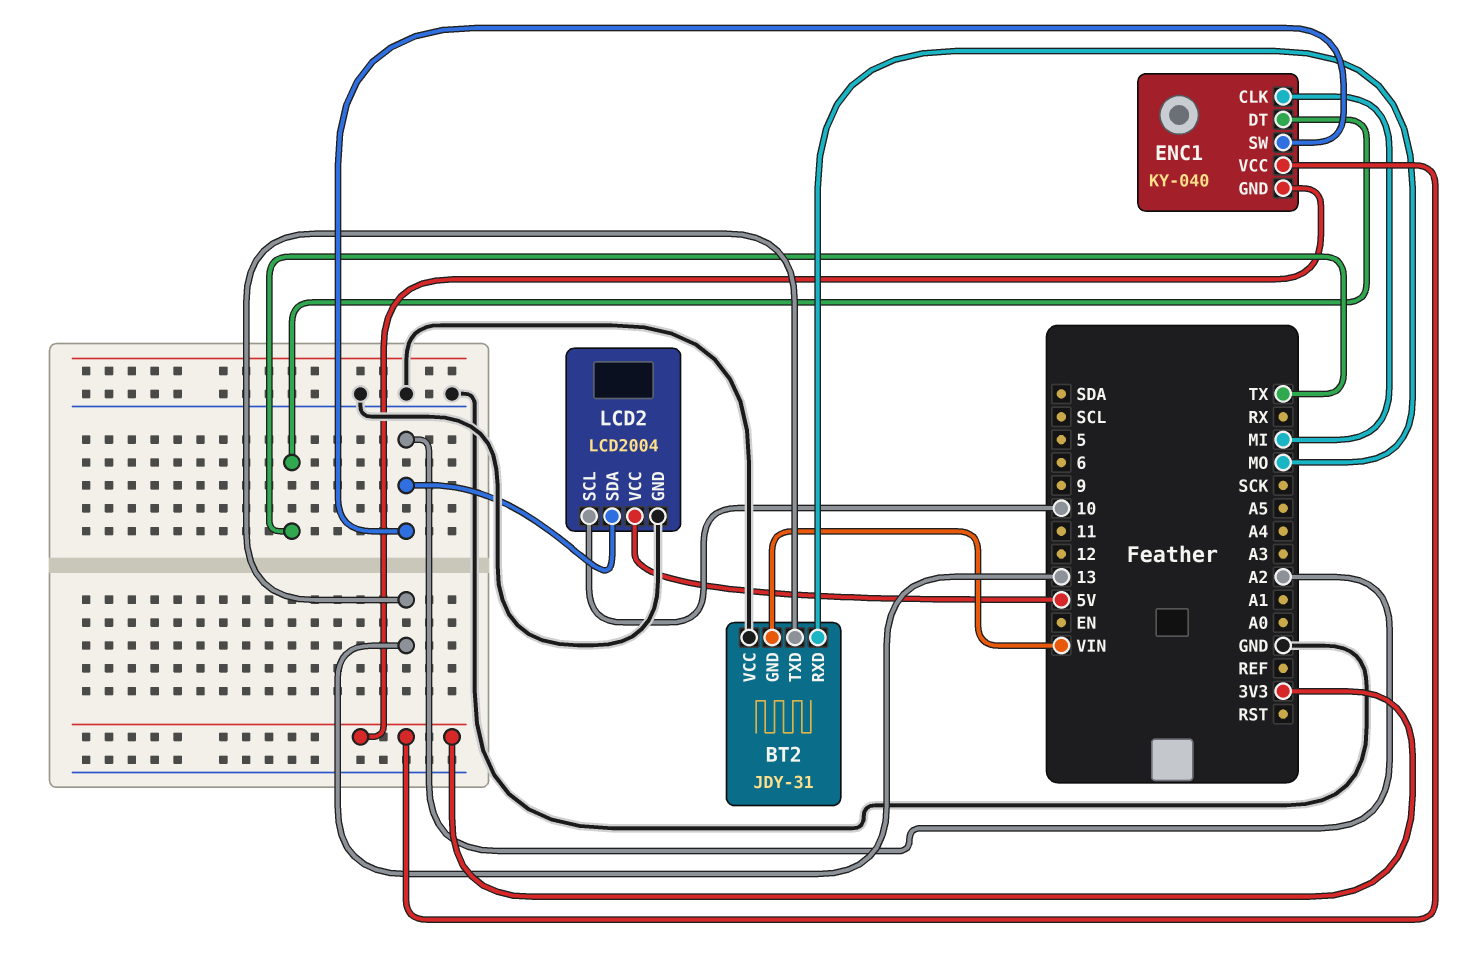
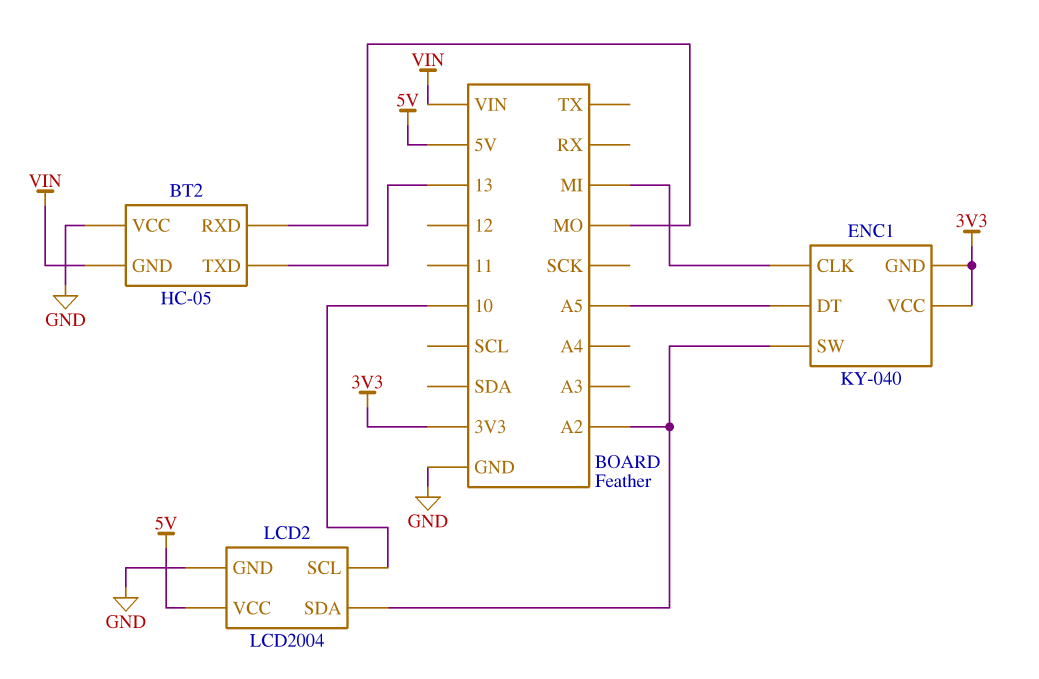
BT2: JDY-31 -> HC-05
ENC1 pin DT: TX -> A5

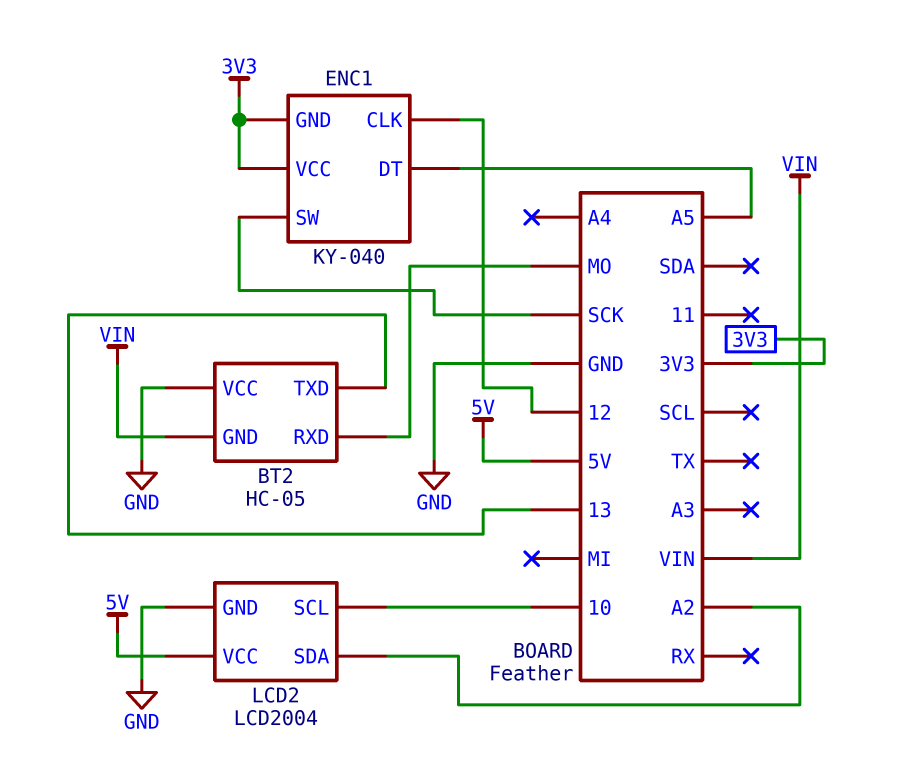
ENC1 pin CLK: MI -> 12
ENC1 pin SW: A2 -> SCK

